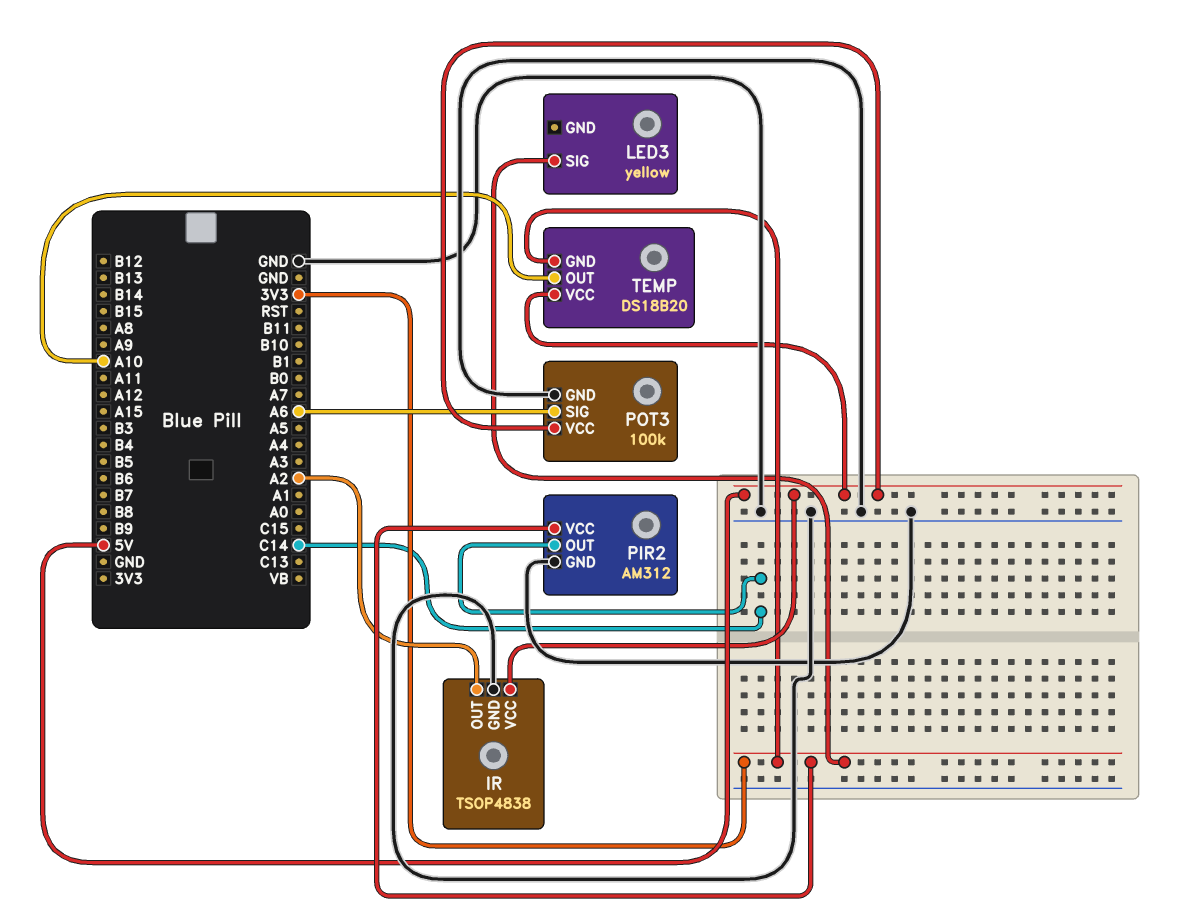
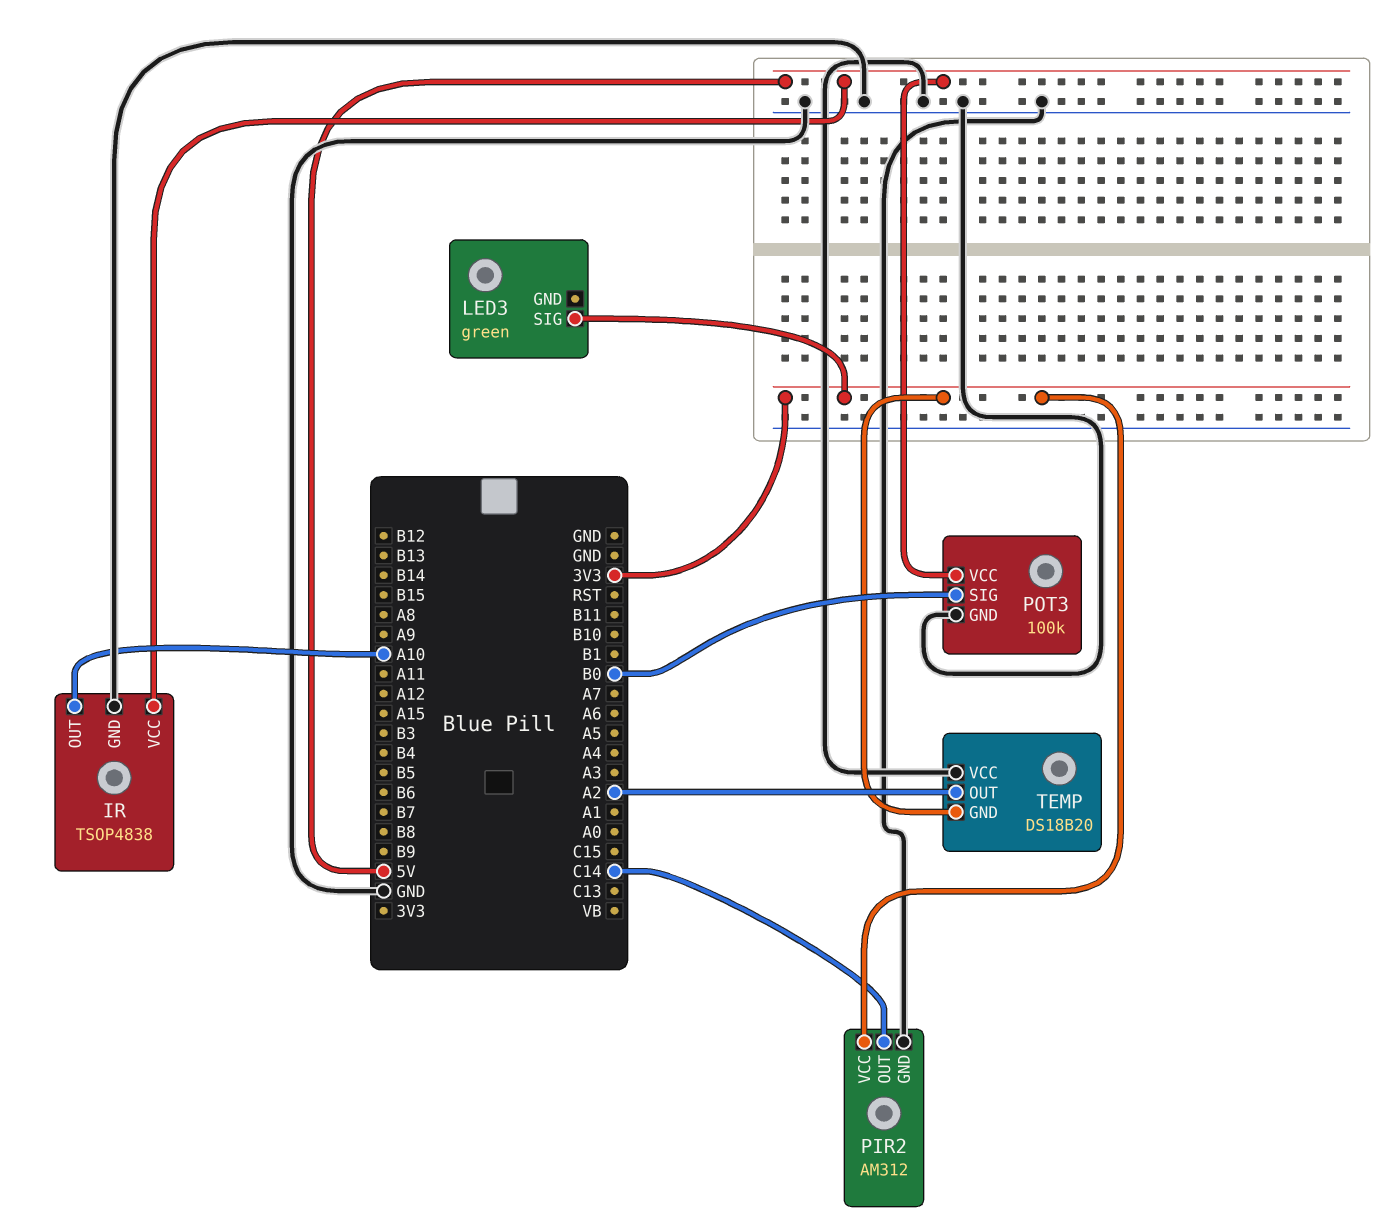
IR pin OUT: A2 -> A10
LED3: yellow -> green
POT3 pin SIG: A6 -> B0
TEMP pin OUT: A10 -> A2
TEMP pin VCC: 5V -> GND

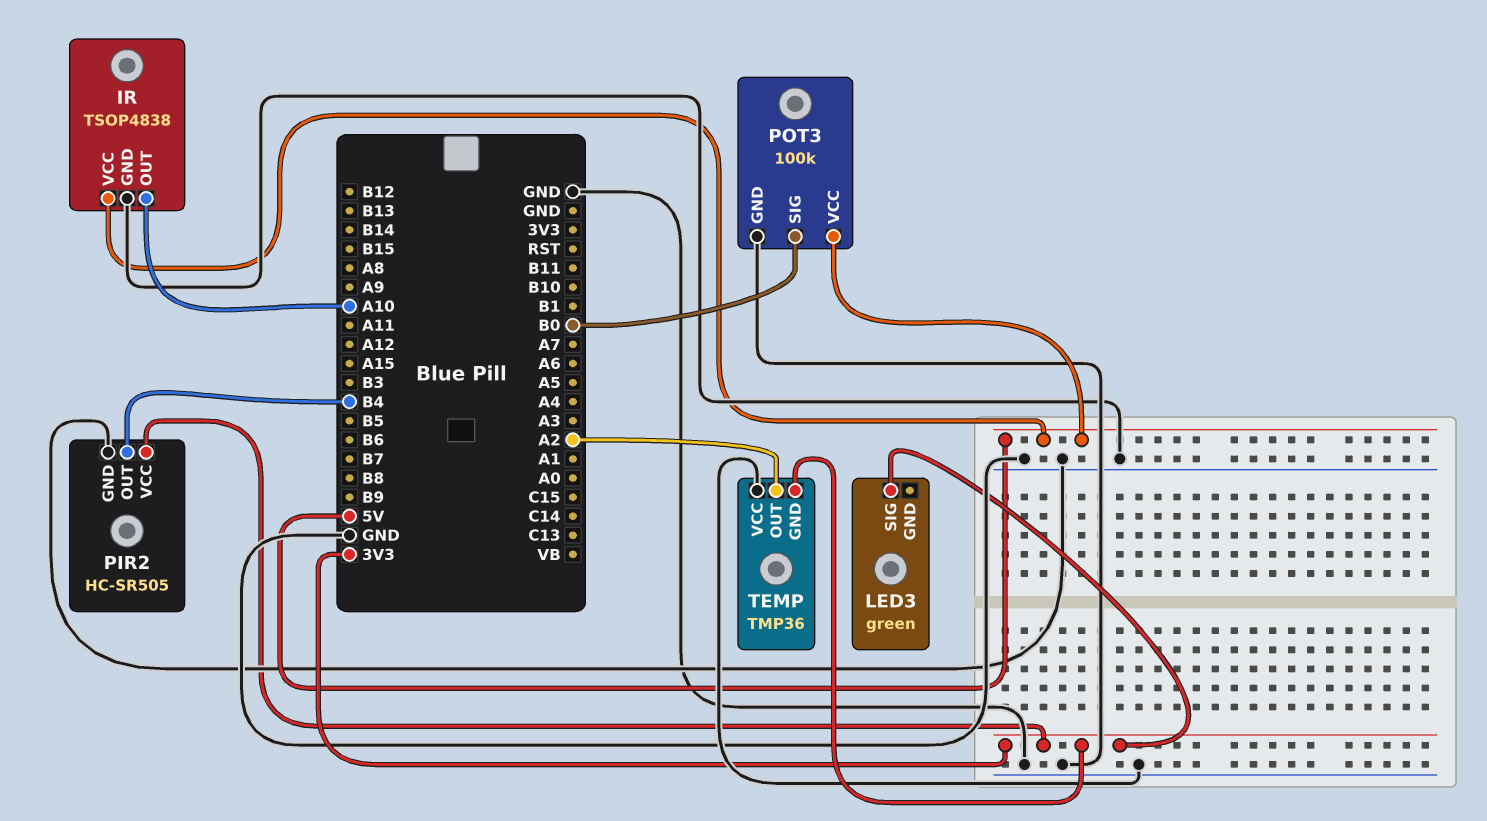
PIR2: AM312 -> HC-SR505
PIR2 pin OUT: C14 -> B4
TEMP: DS18B20 -> TMP36

